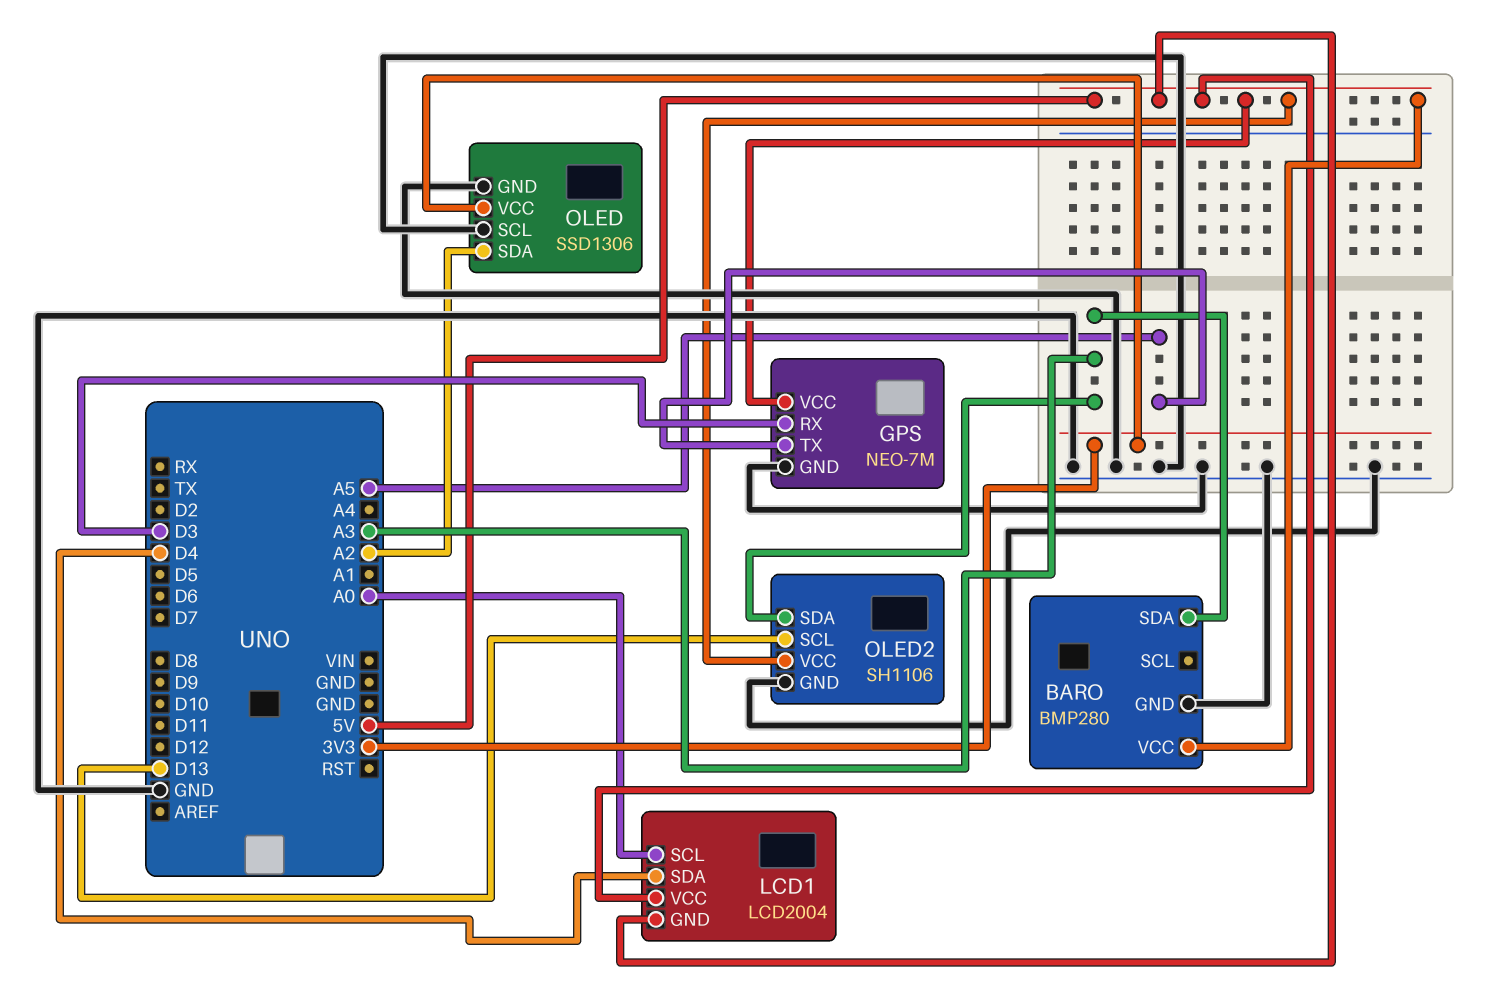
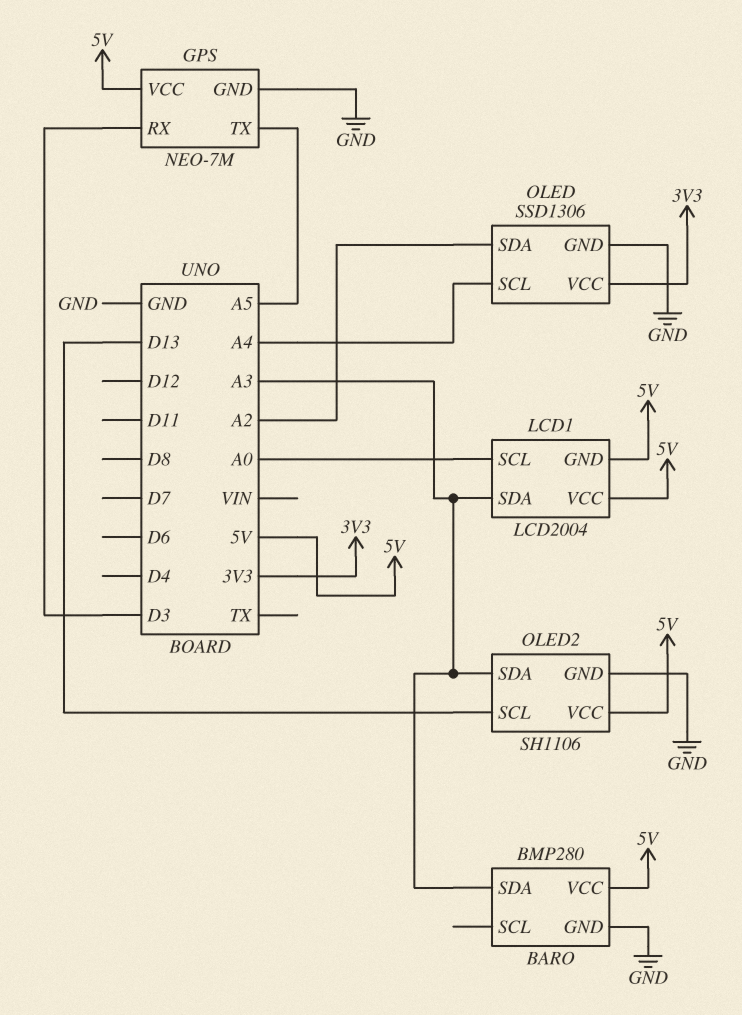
LCD1 pin SDA: D4 -> A3
OLED pin SCL: GND -> A4

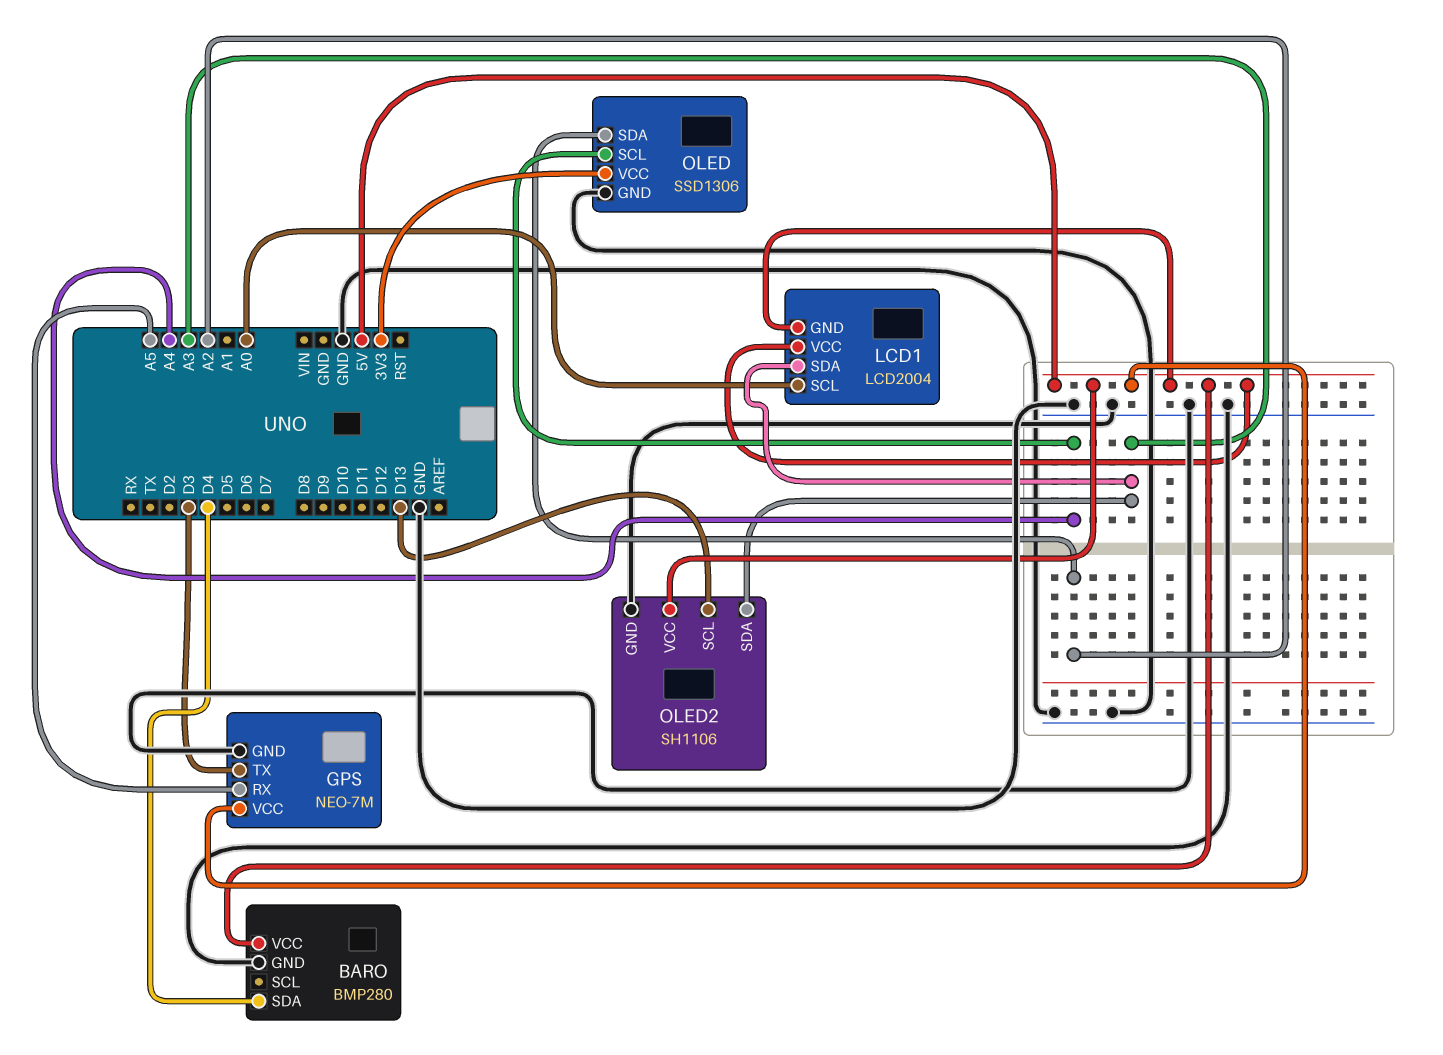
BARO pin SDA: A3 -> D4
GPS pin RX: D3 -> A5
GPS pin TX: A5 -> D3

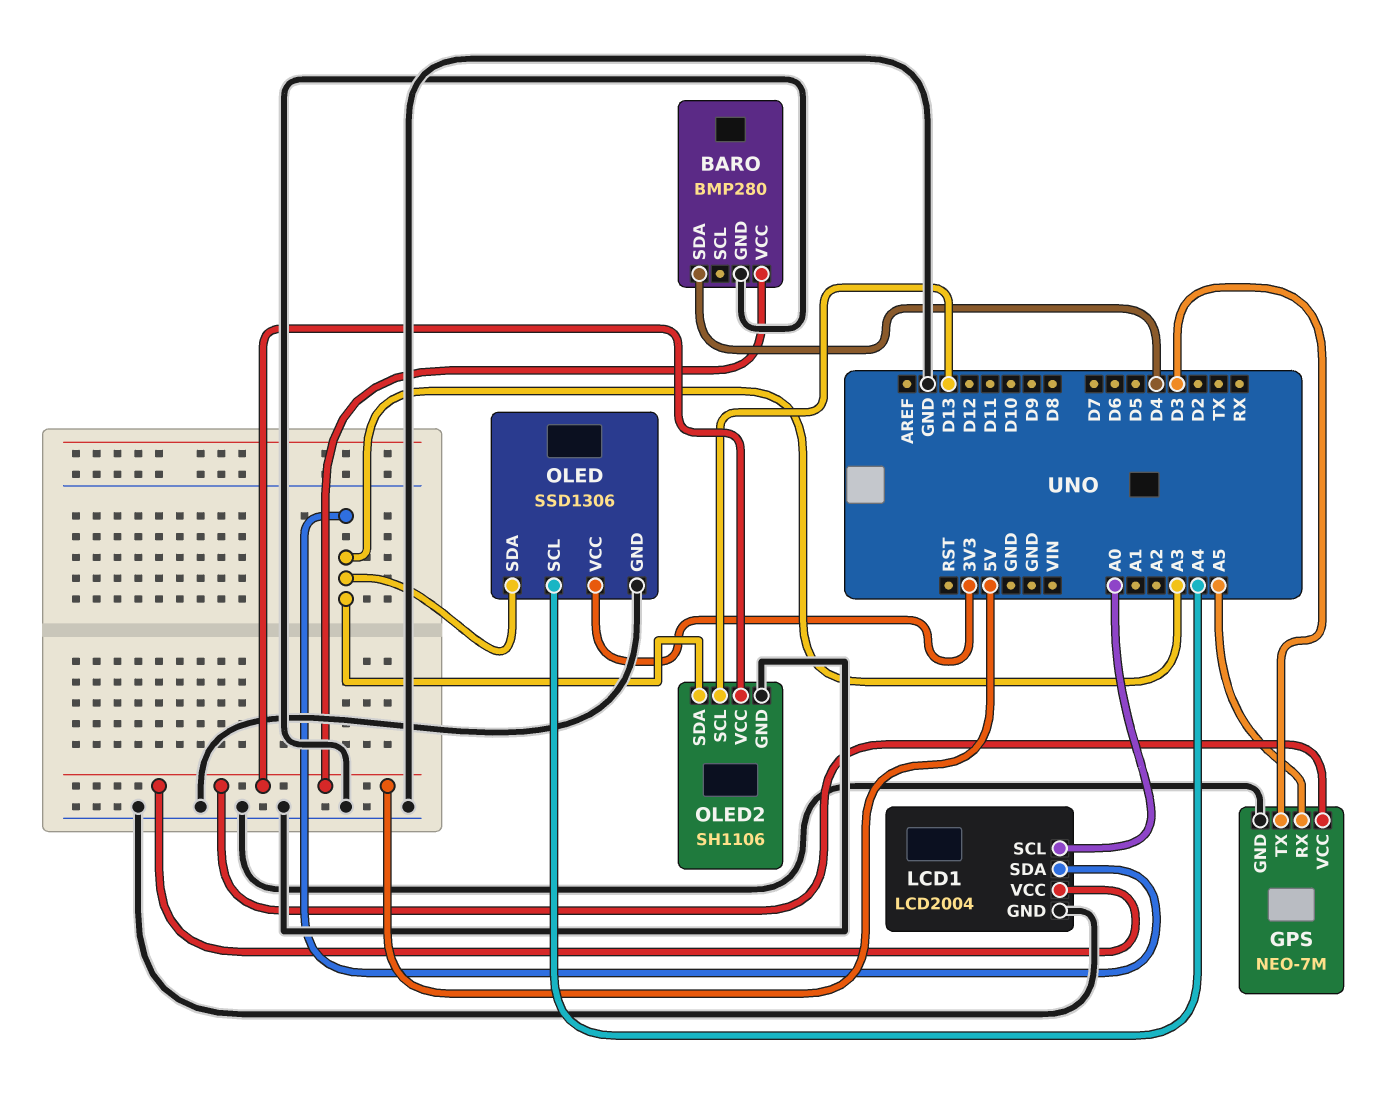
LCD1 pin GND: 5V -> GND
OLED pin SDA: A2 -> A3

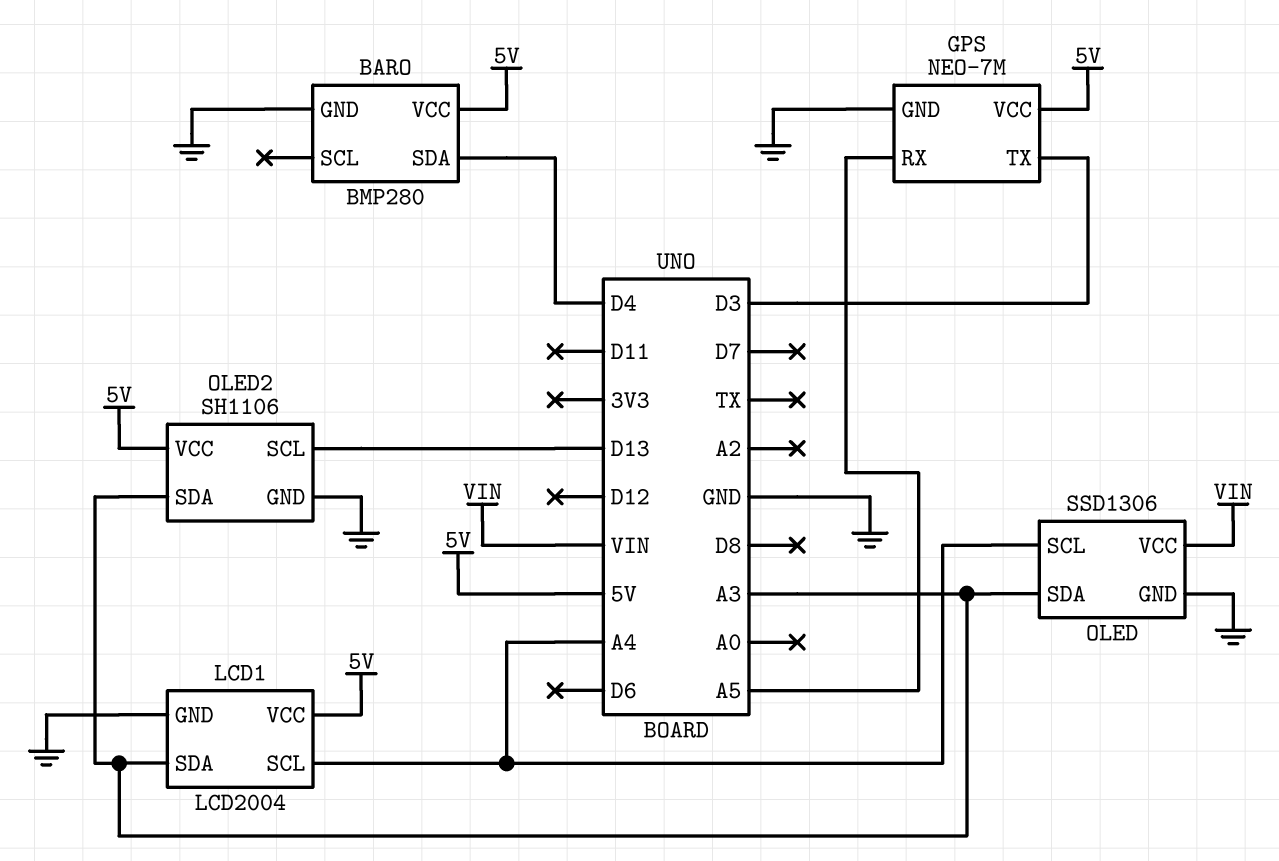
LCD1 pin SCL: A0 -> A4
OLED pin VCC: 3V3 -> VIN

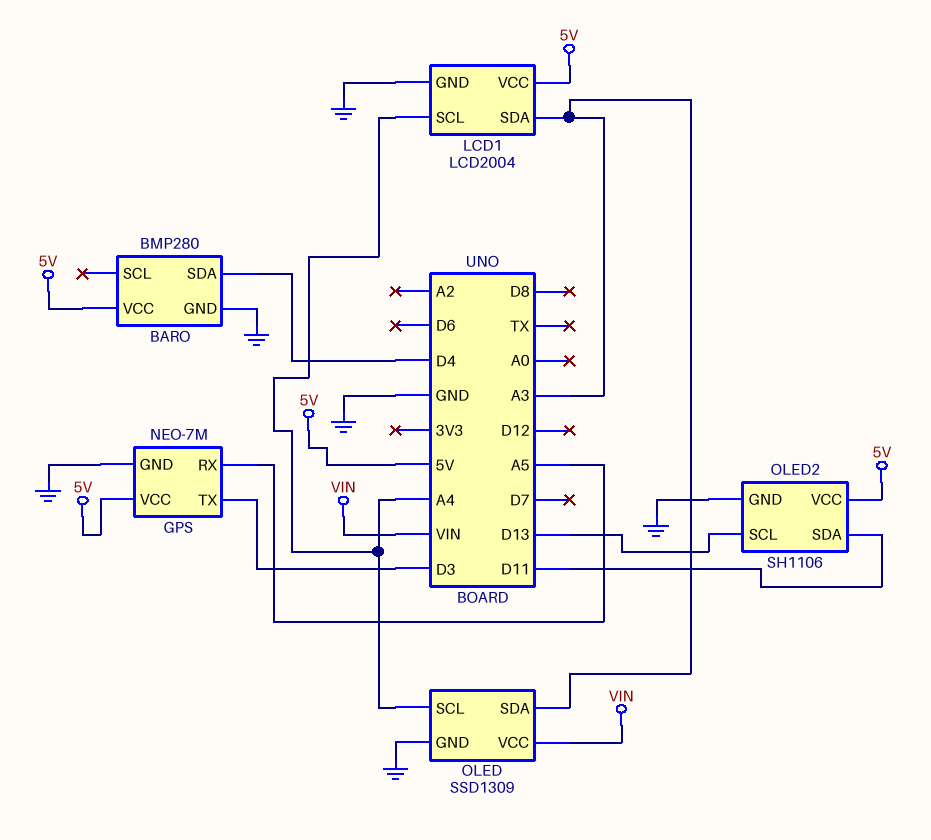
OLED: SSD1306 -> SSD1309
OLED2 pin SDA: A3 -> D11

